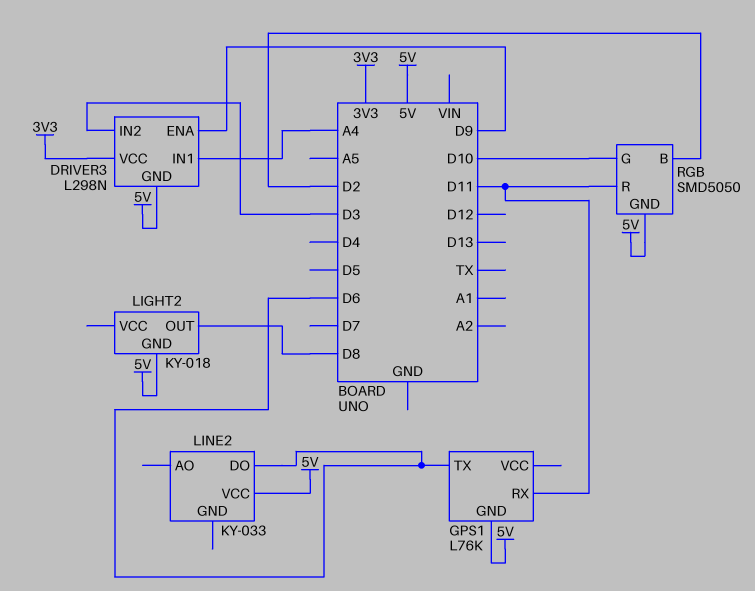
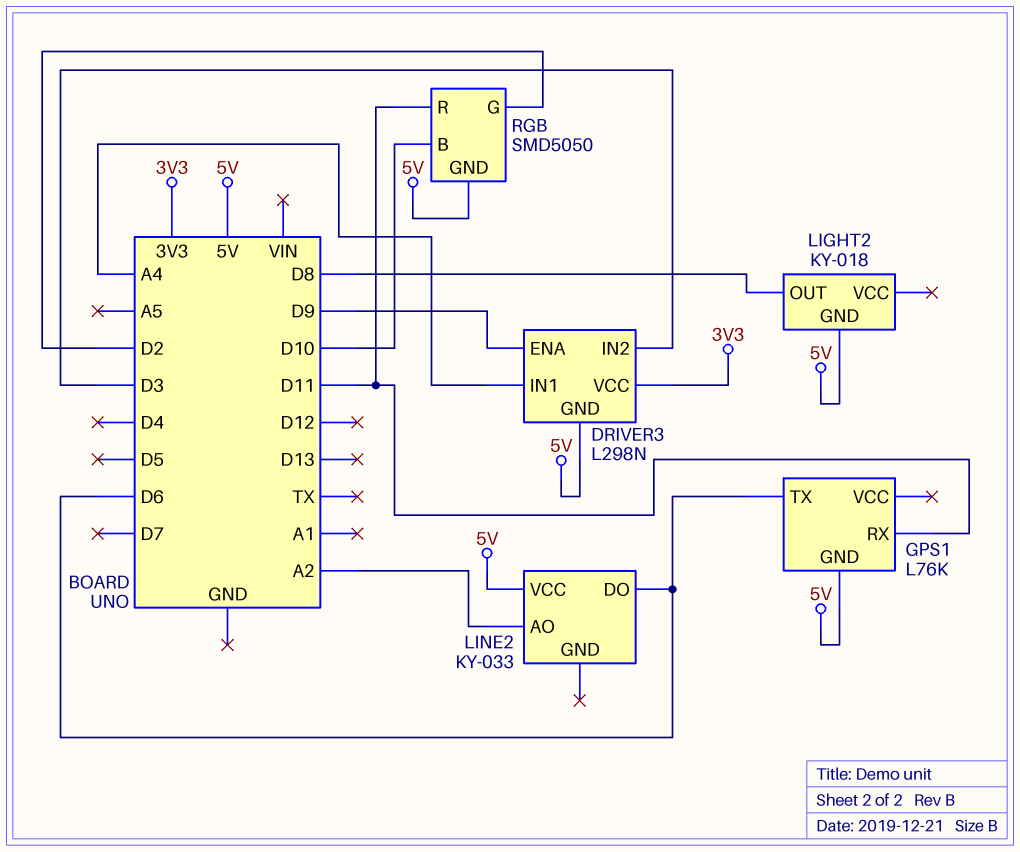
LINE2 pin AO: none -> A2
RGB pin B: D2 -> D10
RGB pin G: D10 -> D2

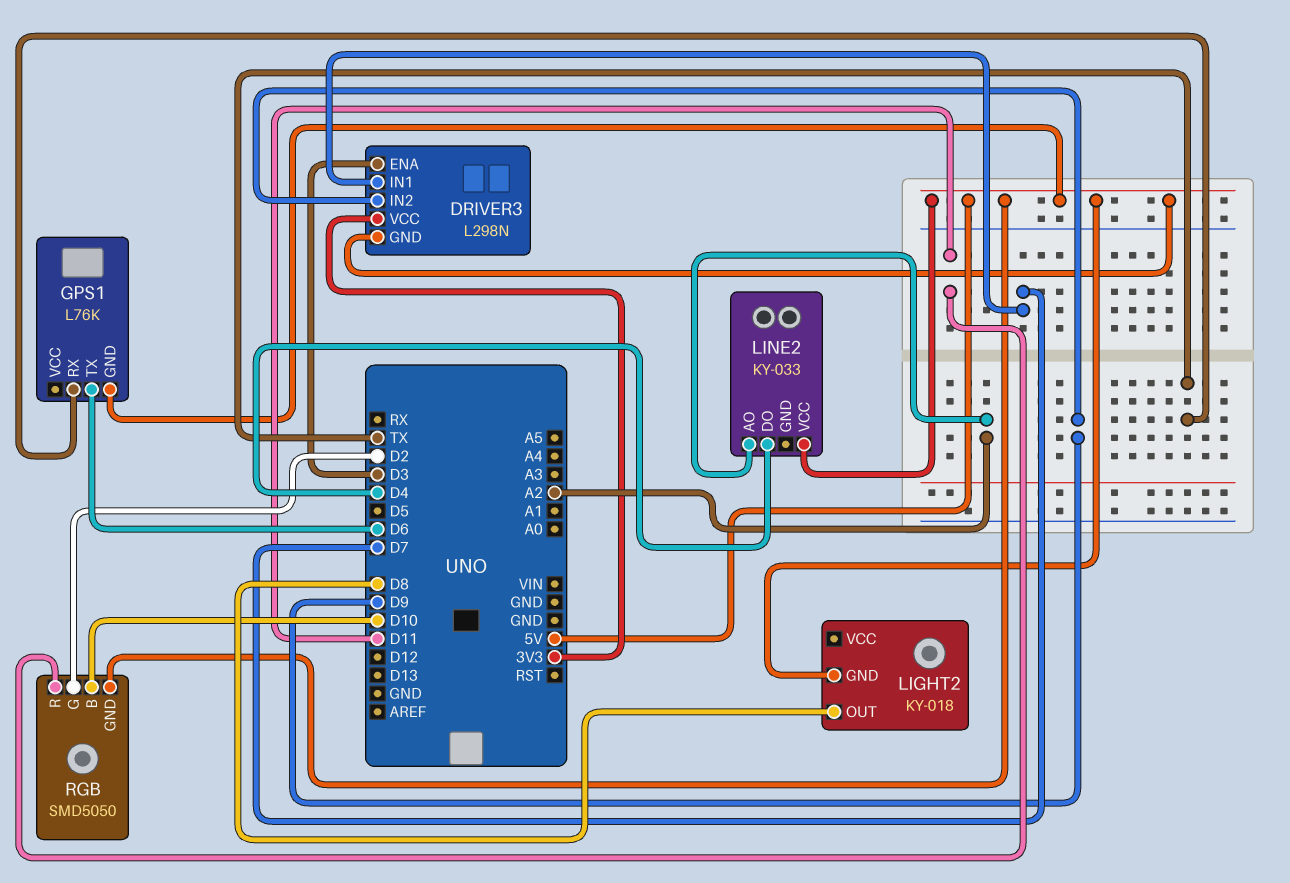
DRIVER3 pin ENA: D9 -> D3
DRIVER3 pin IN1: A4 -> D7
DRIVER3 pin IN2: D3 -> D9
GPS1 pin RX: D11 -> TX
LINE2 pin DO: D6 -> D4

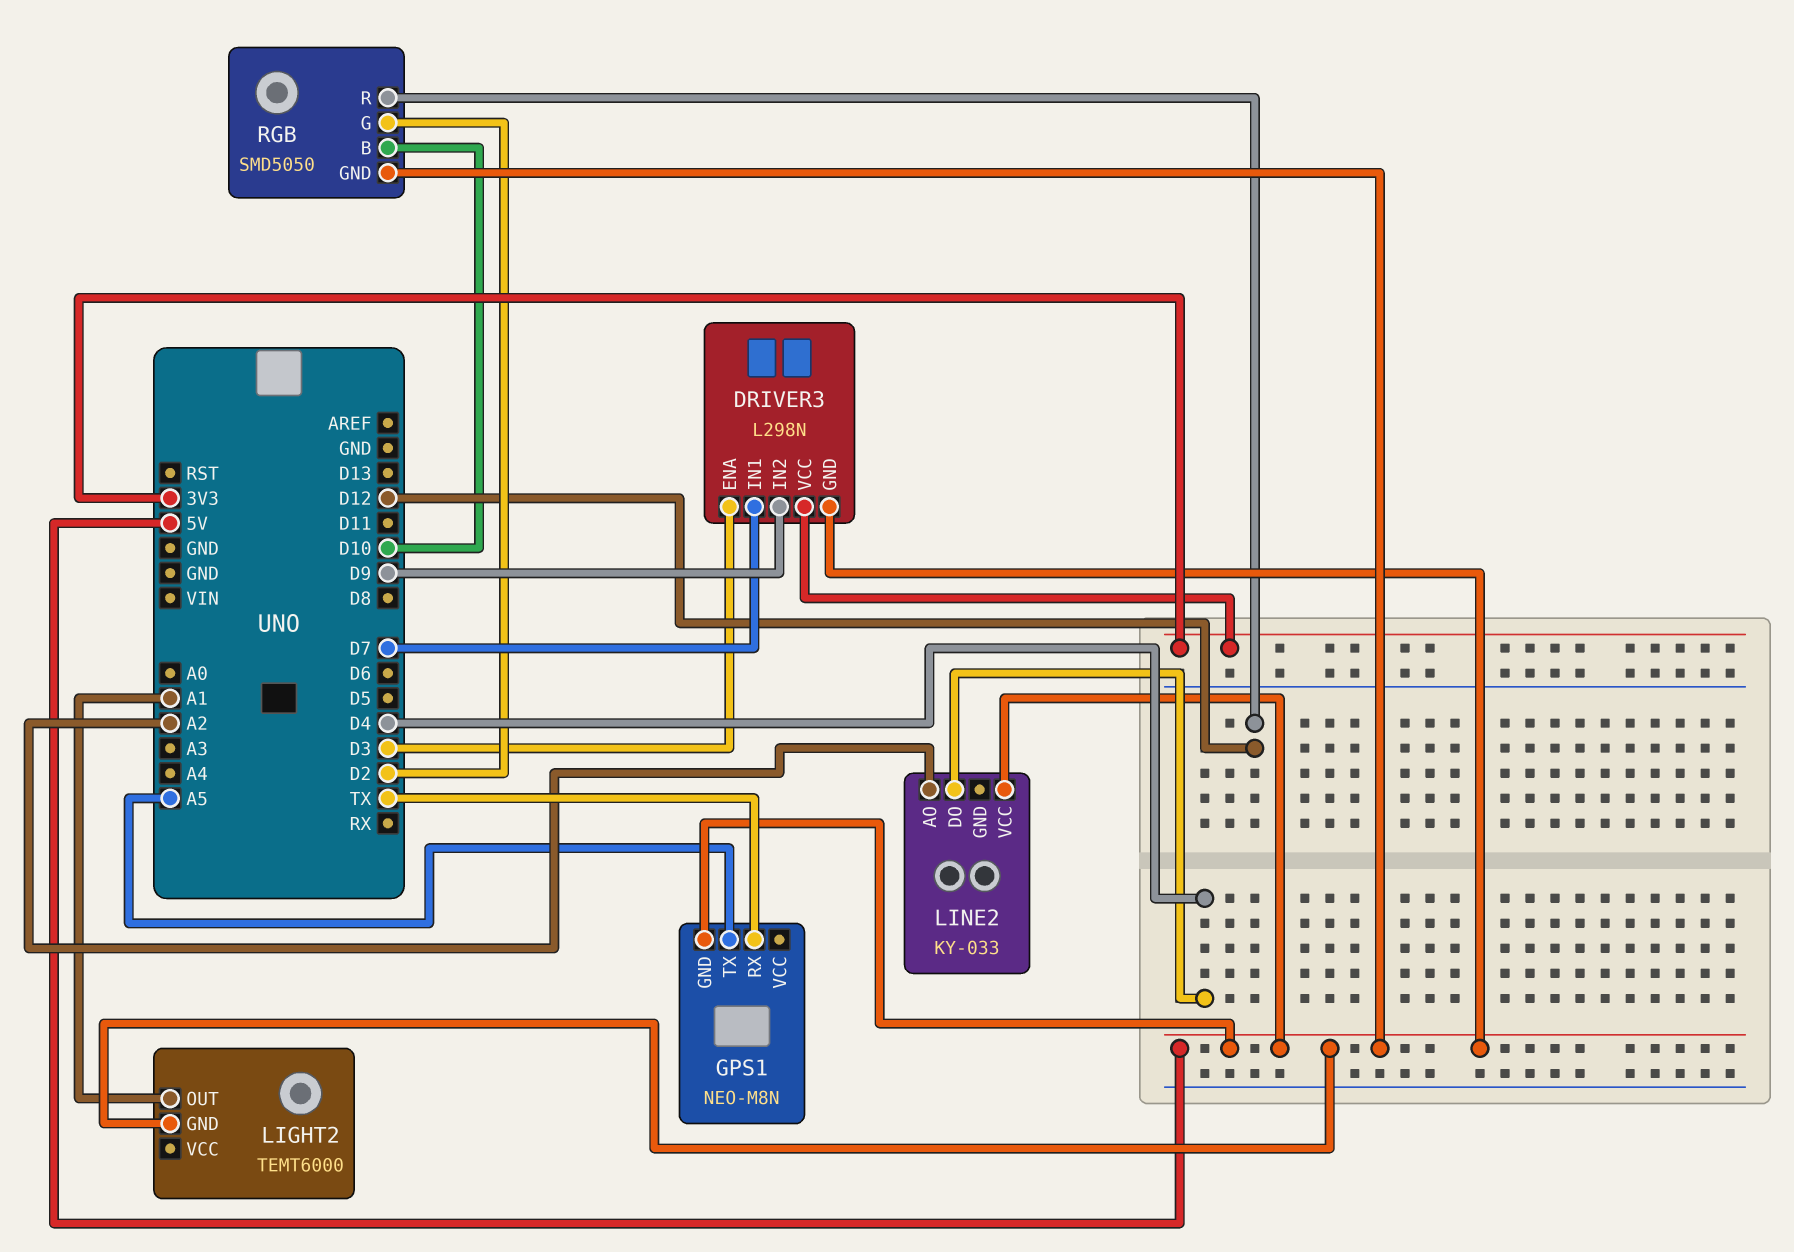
GPS1: L76K -> NEO-M8N
GPS1 pin TX: D6 -> A5
LIGHT2: KY-018 -> TEMT6000
LIGHT2 pin OUT: D8 -> A1
RGB pin R: D11 -> D12

